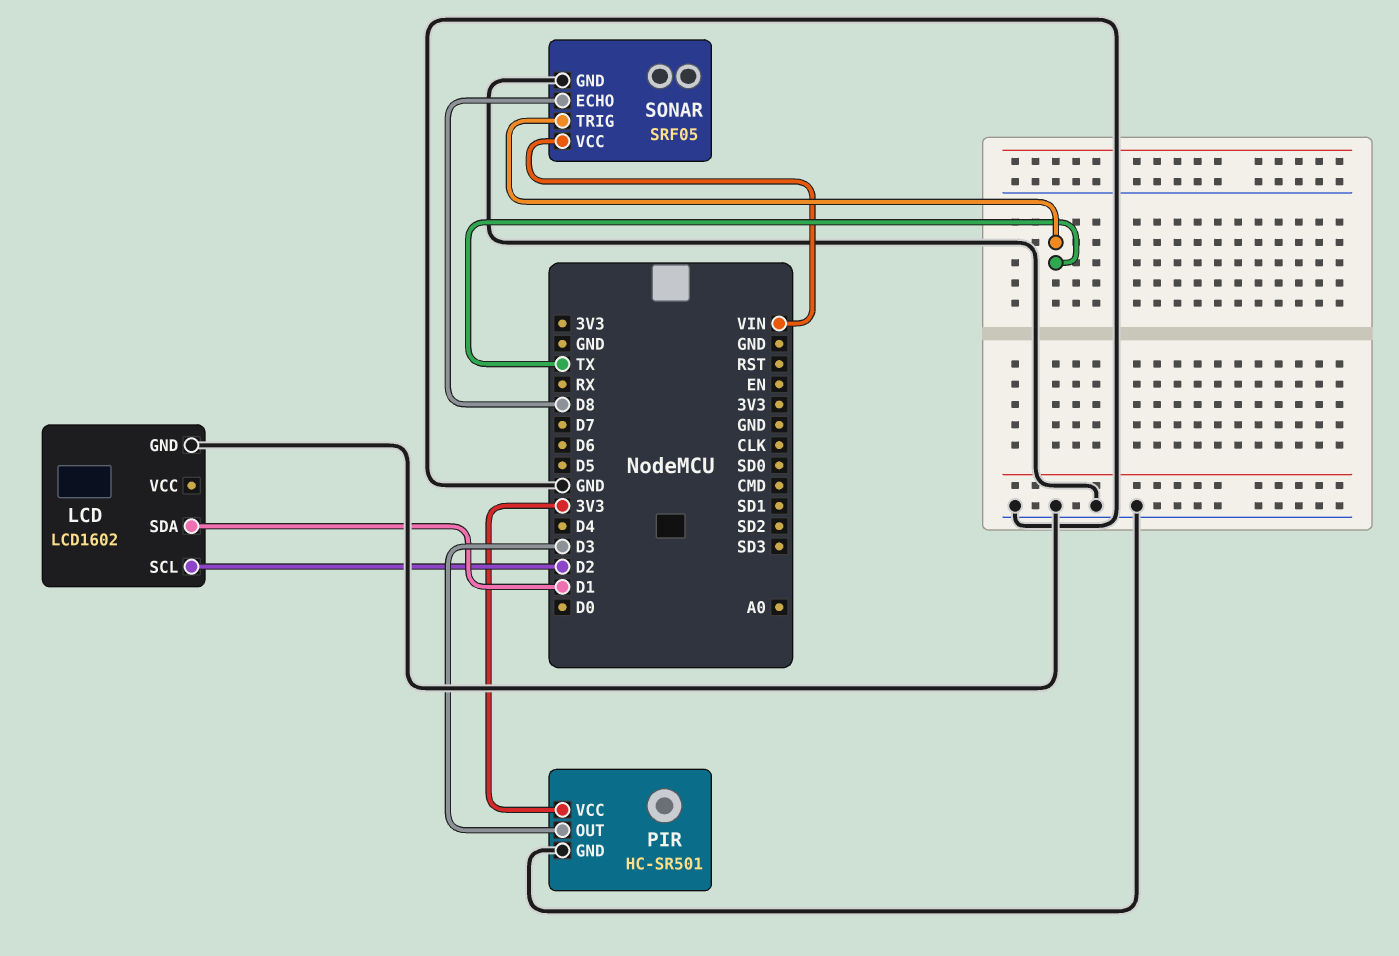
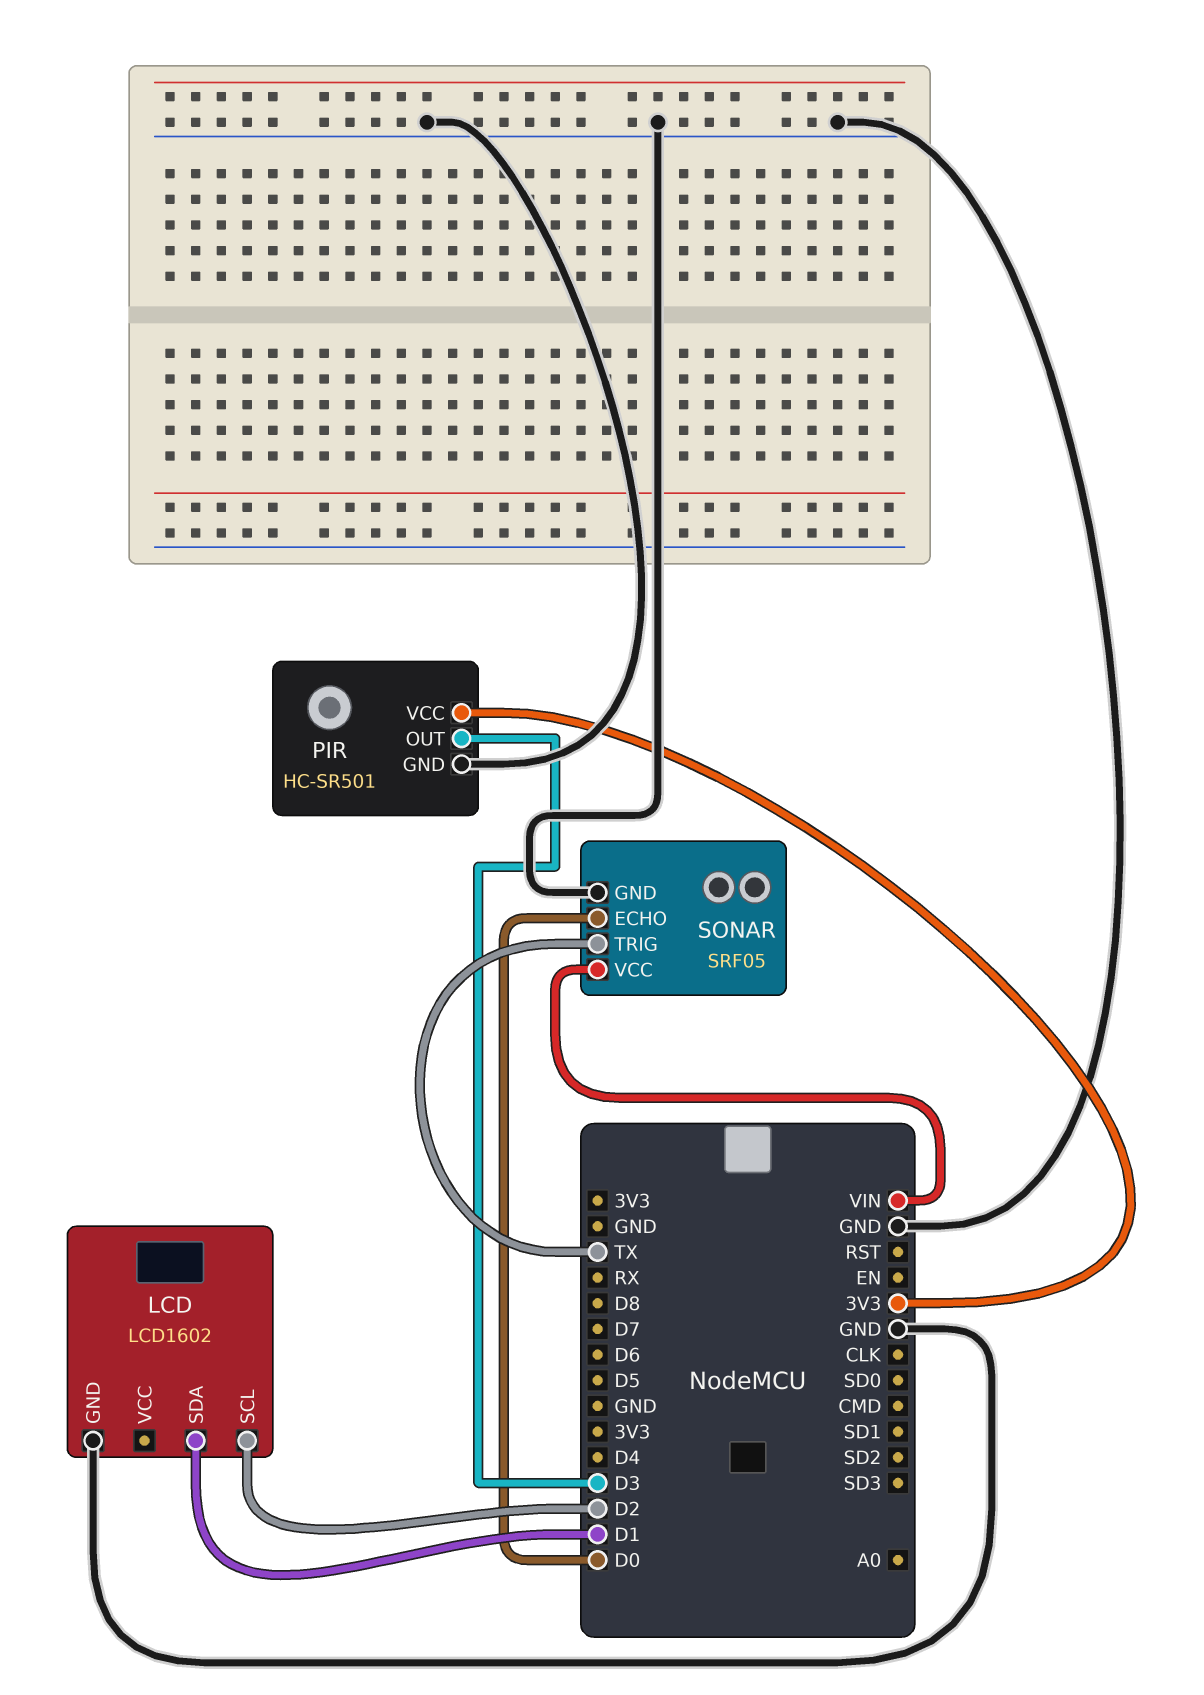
SONAR pin ECHO: D8 -> D0

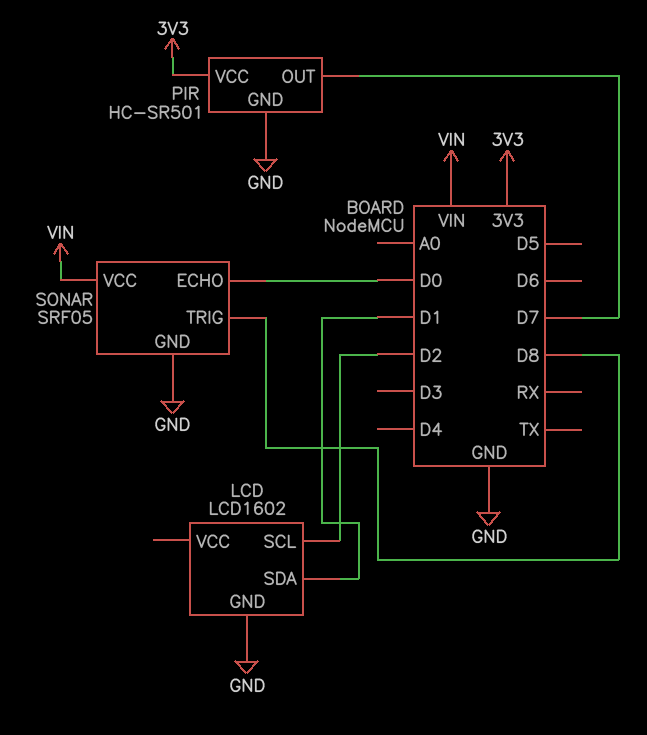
PIR pin OUT: D3 -> D7
SONAR pin TRIG: TX -> D8

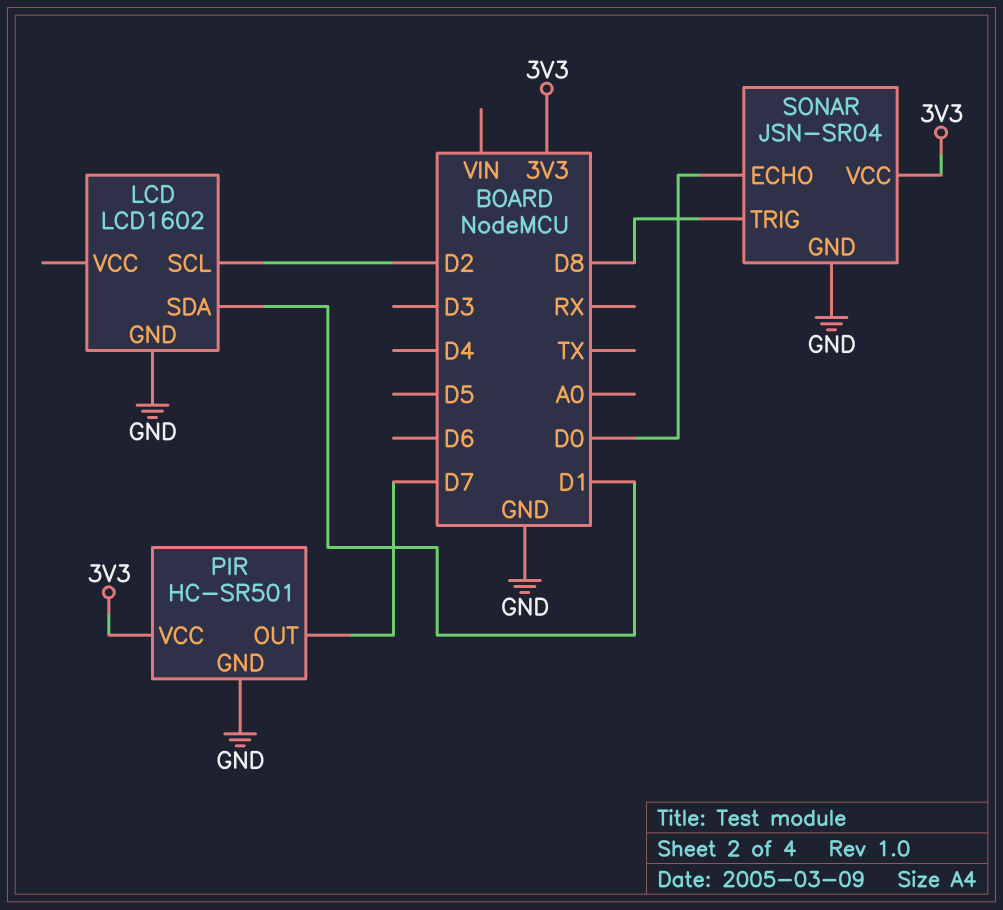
SONAR: SRF05 -> JSN-SR04
SONAR pin VCC: VIN -> 3V3

